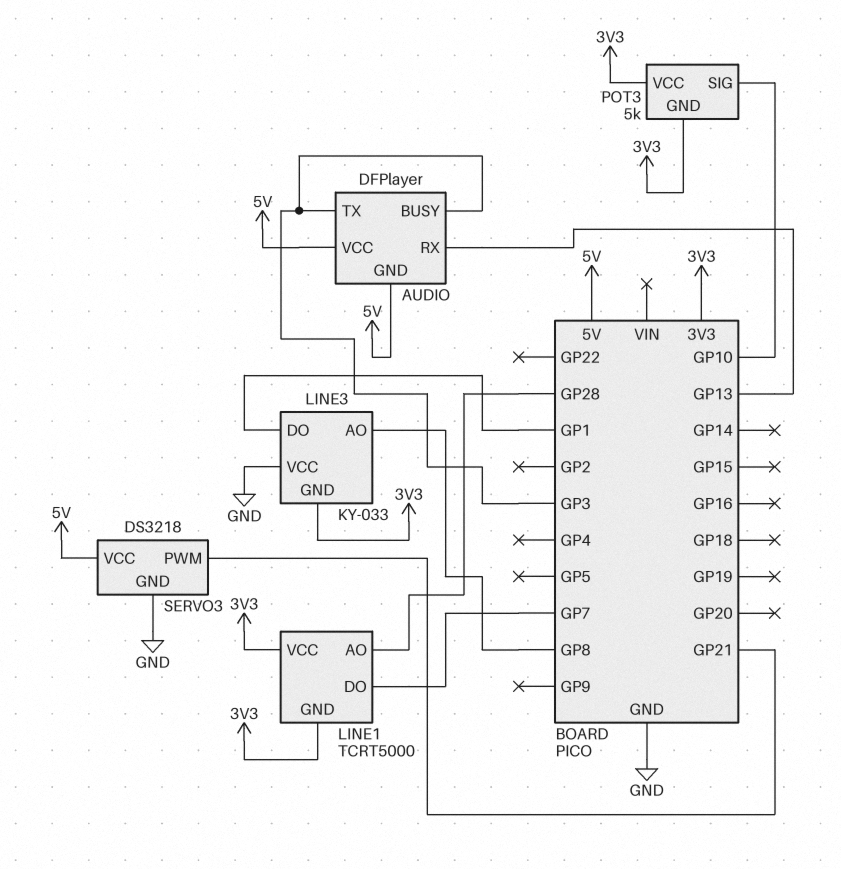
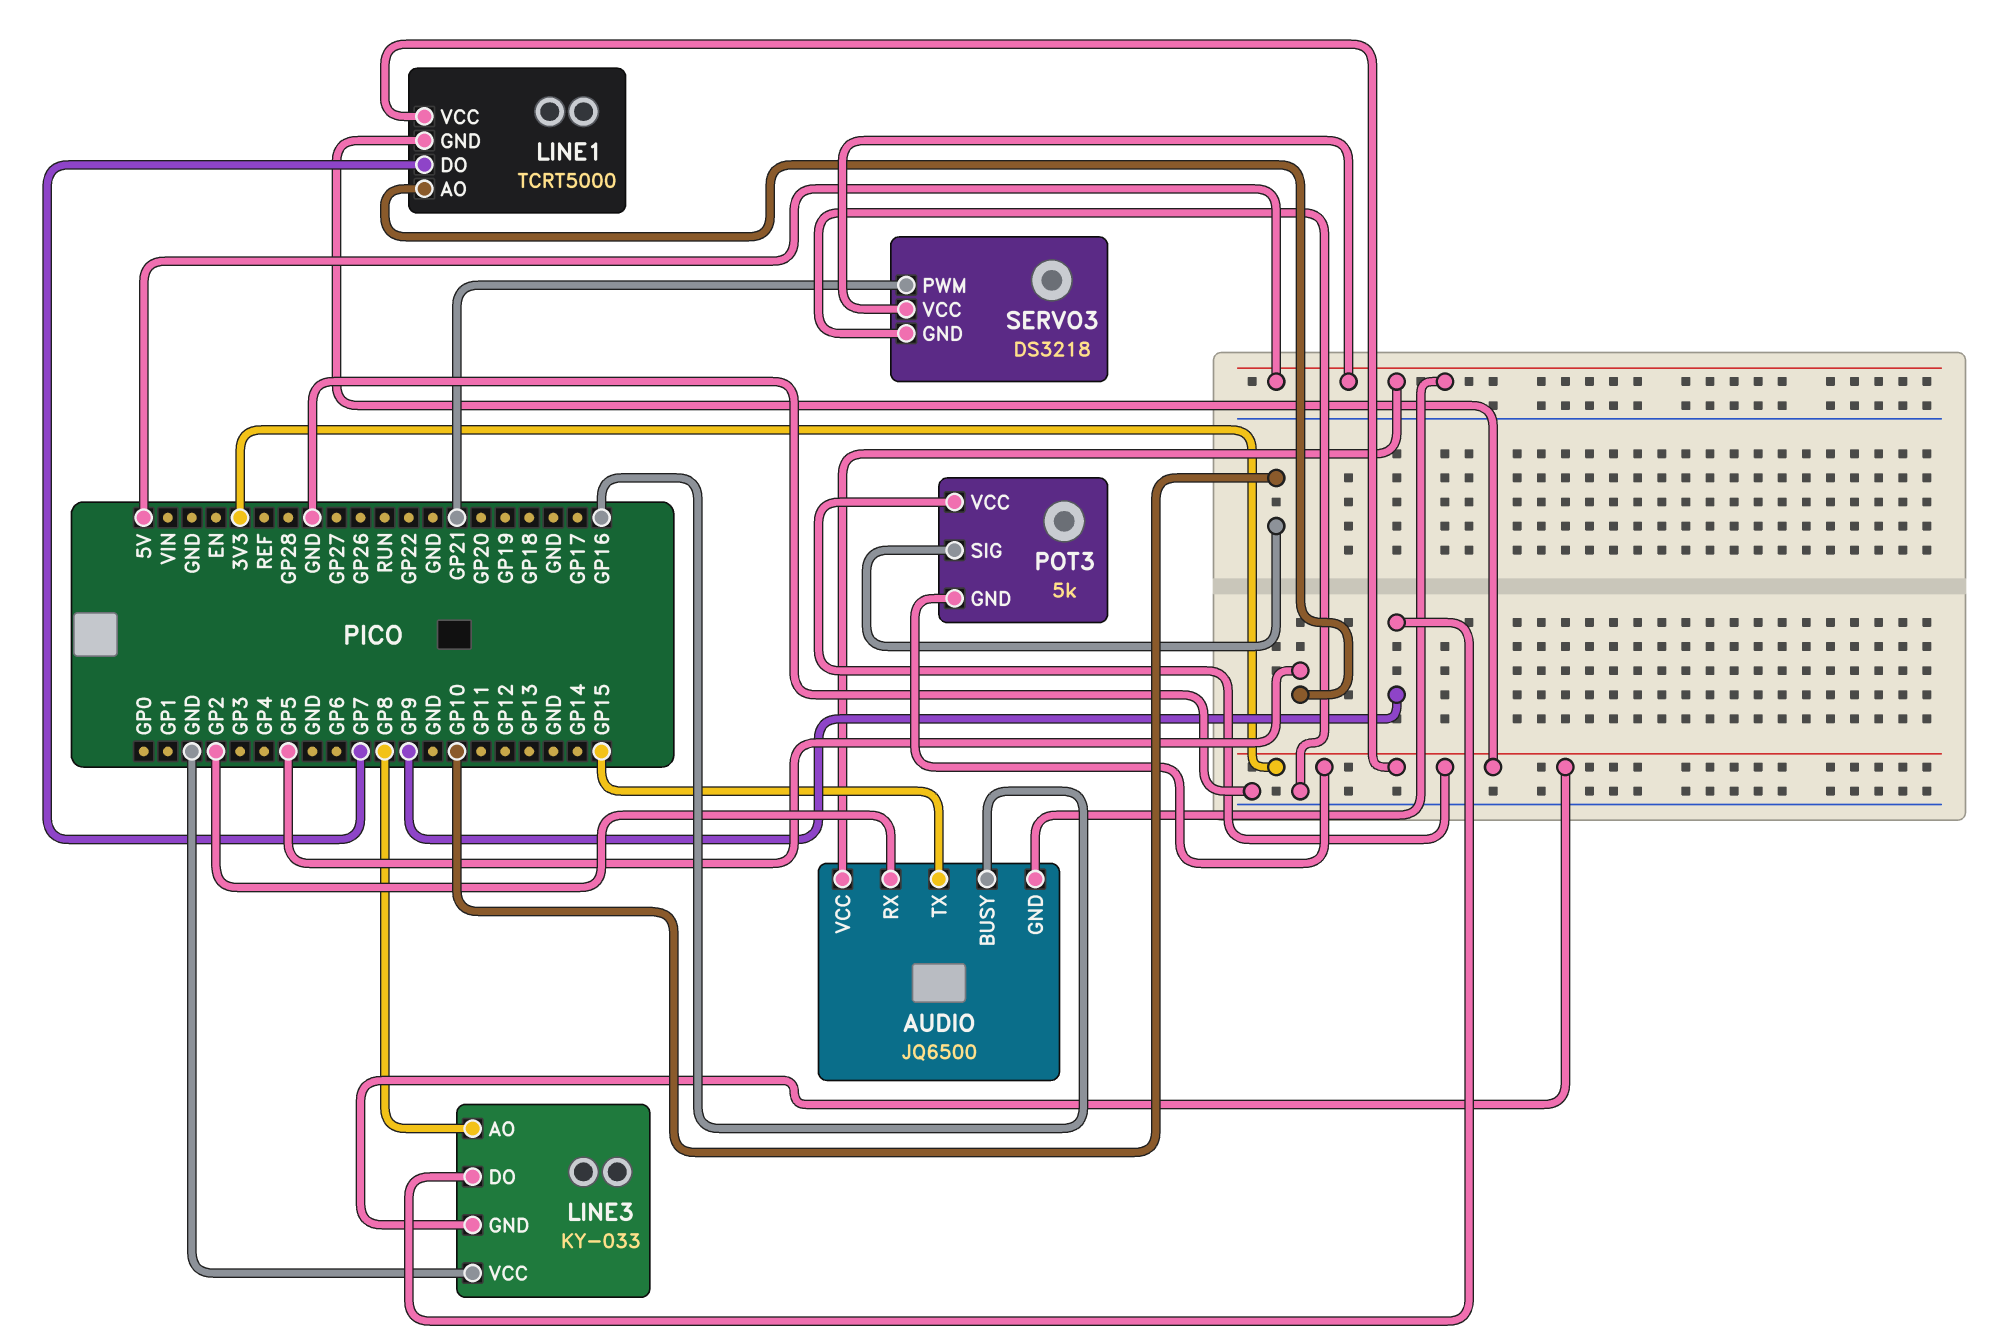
AUDIO: DFPlayer -> JQ6500
AUDIO pin BUSY: GP3 -> GP16
AUDIO pin RX: GP13 -> GP2
AUDIO pin TX: GP3 -> GP15
LINE1 pin AO: GP28 -> GP5
LINE3 pin DO: GP1 -> GP9

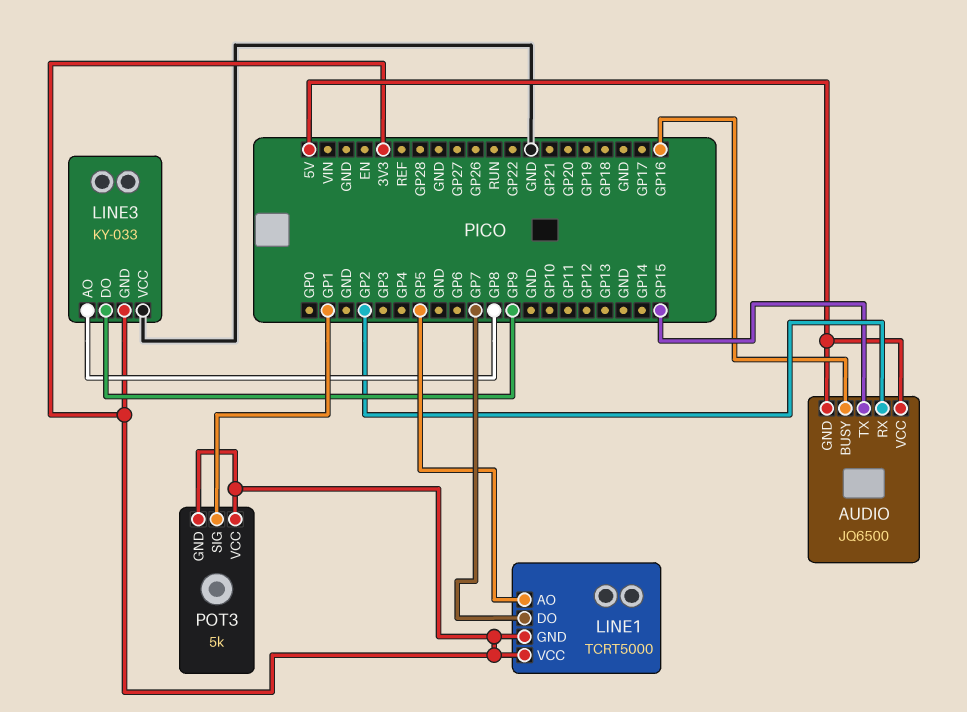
POT3 pin SIG: GP10 -> GP1
SERVO3: DS3218 -> none
SERVO3 pin GND: GND -> none
SERVO3 pin PWM: GP21 -> none
SERVO3 pin VCC: 5V -> none

